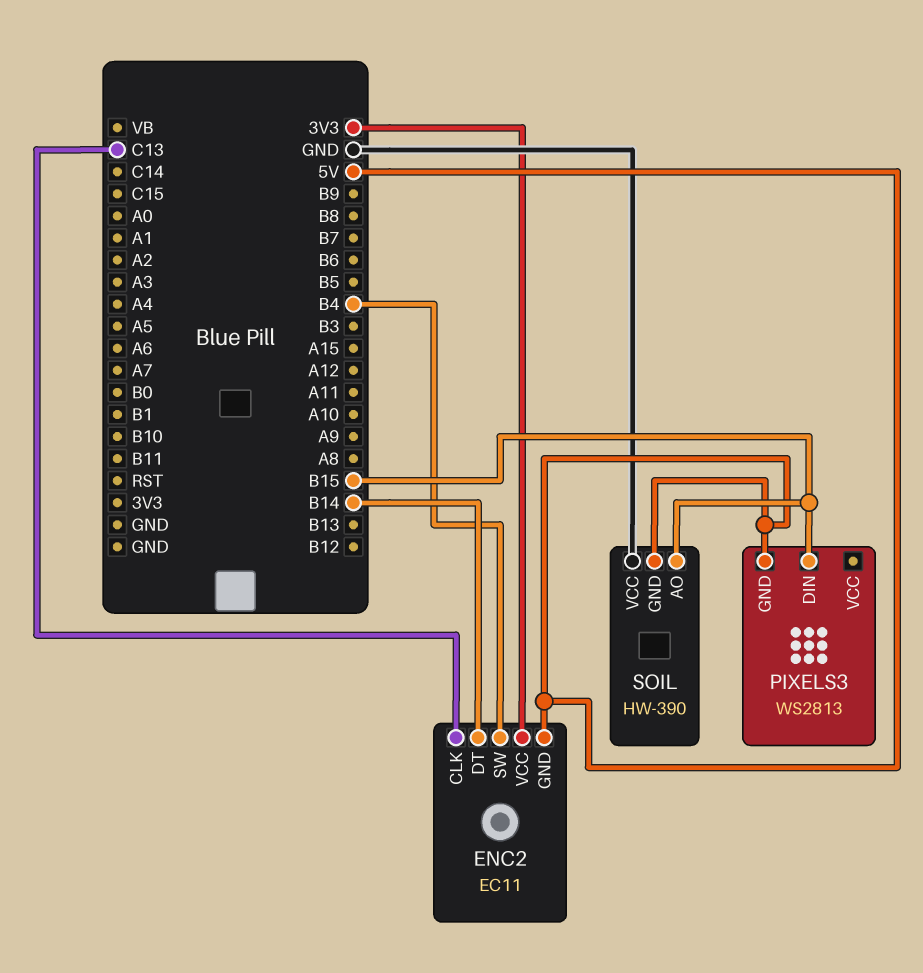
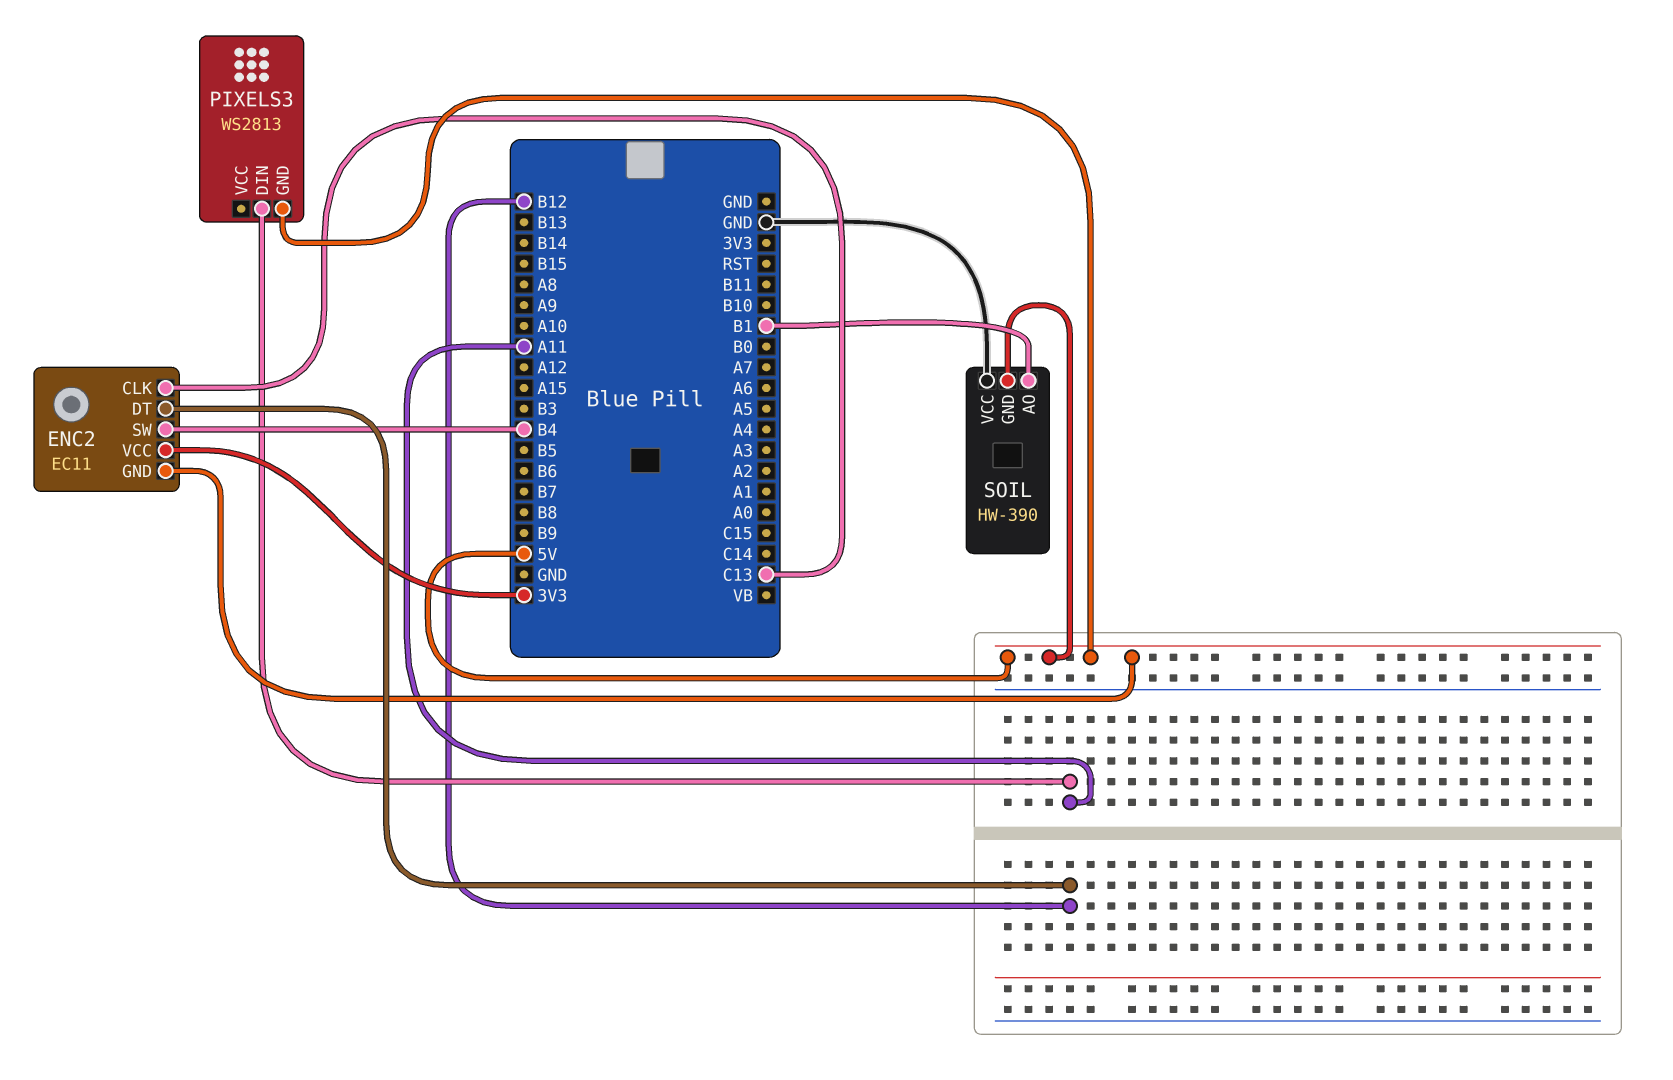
ENC2 pin DT: B14 -> B12
PIXELS3 pin DIN: B15 -> A11
SOIL pin AO: B15 -> B1

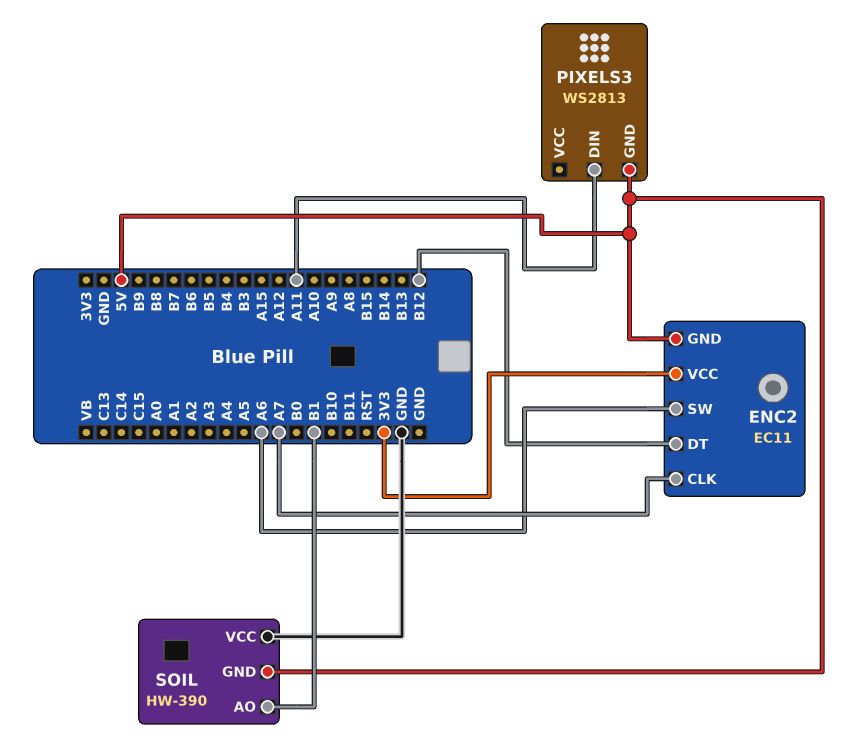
ENC2 pin CLK: C13 -> A7
ENC2 pin SW: B4 -> A6

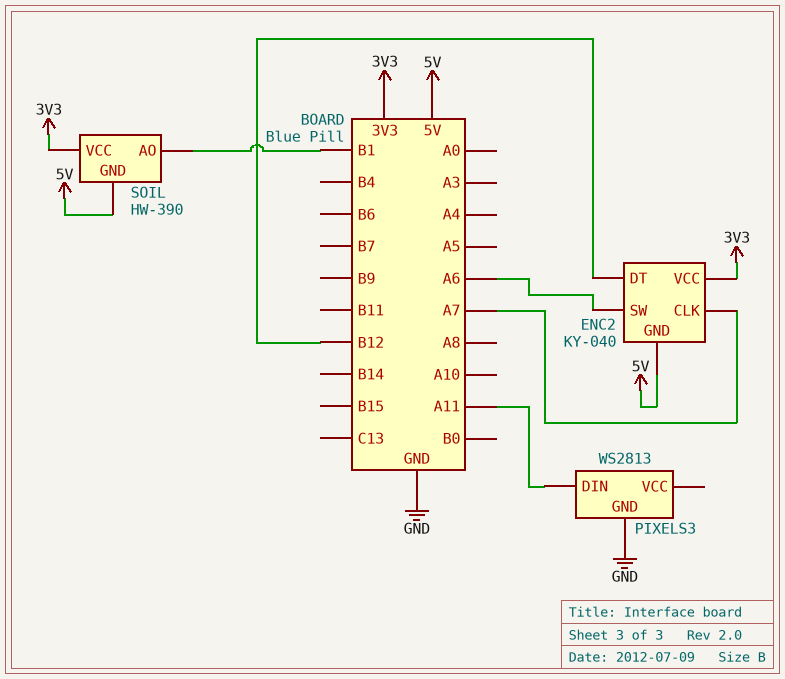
ENC2: EC11 -> KY-040
PIXELS3 pin GND: 5V -> GND
SOIL pin VCC: GND -> 3V3

